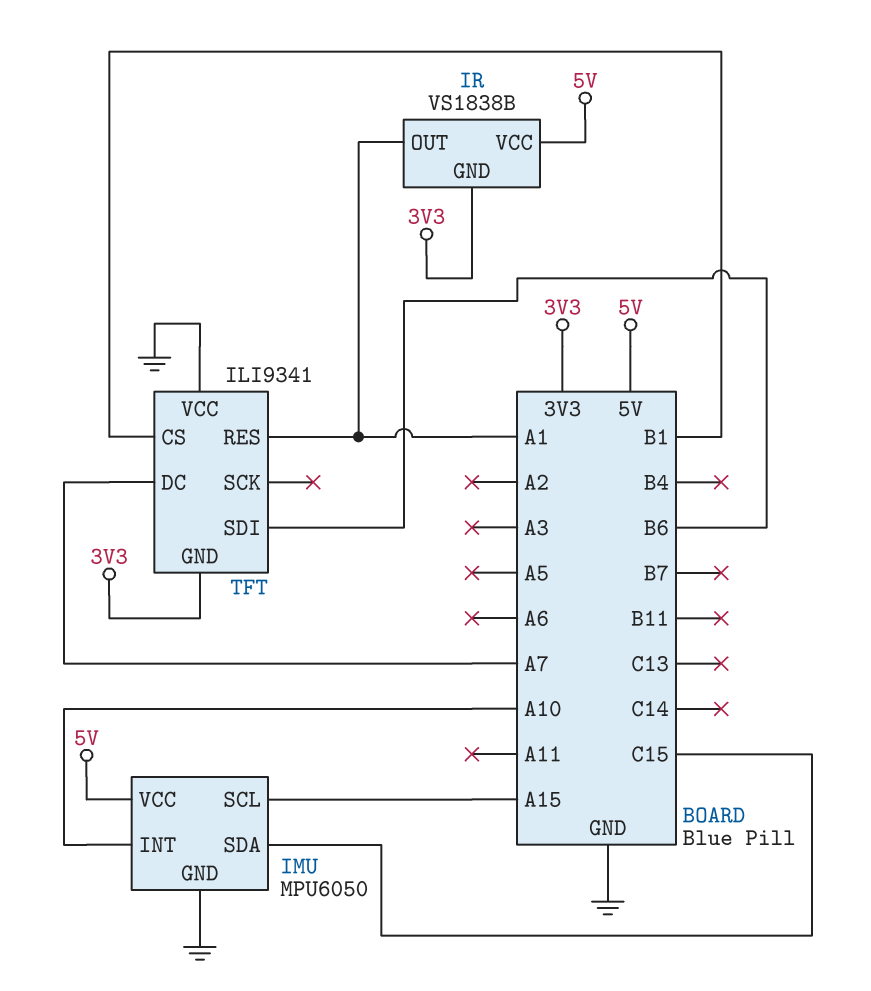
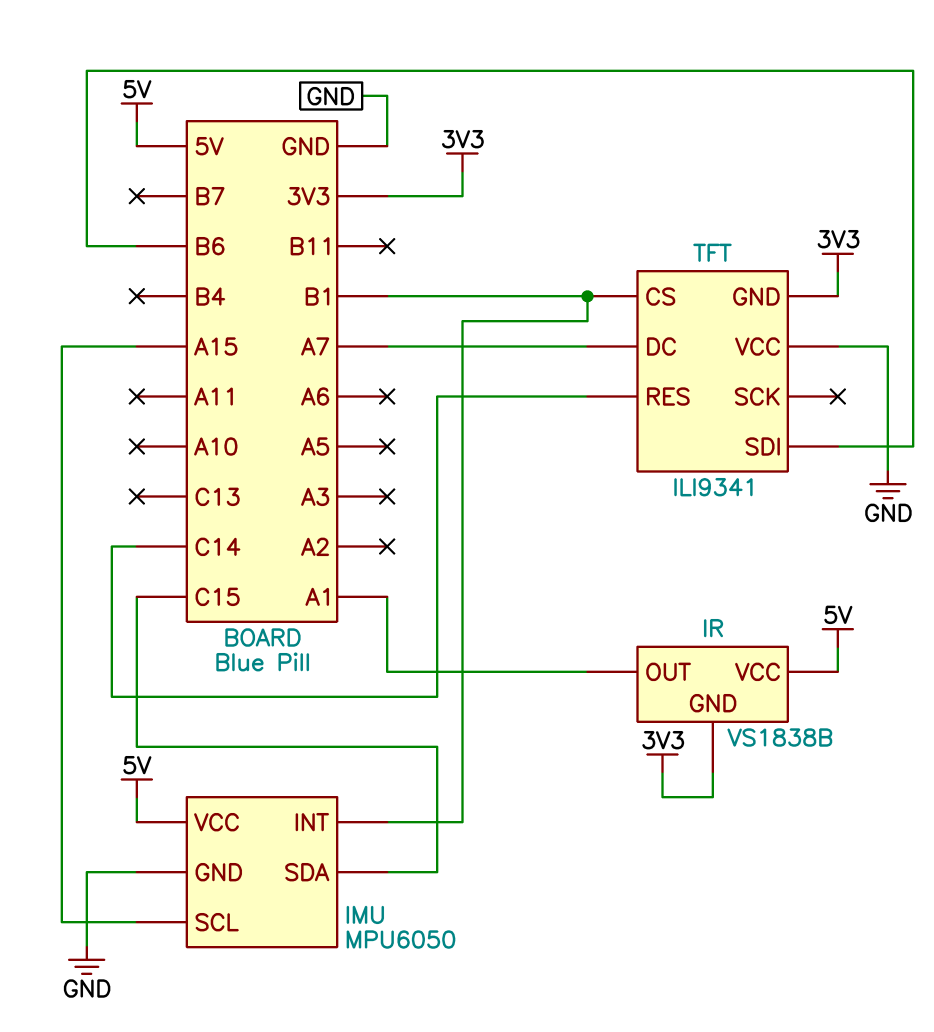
IMU pin INT: A10 -> B1
TFT pin RES: A1 -> C14

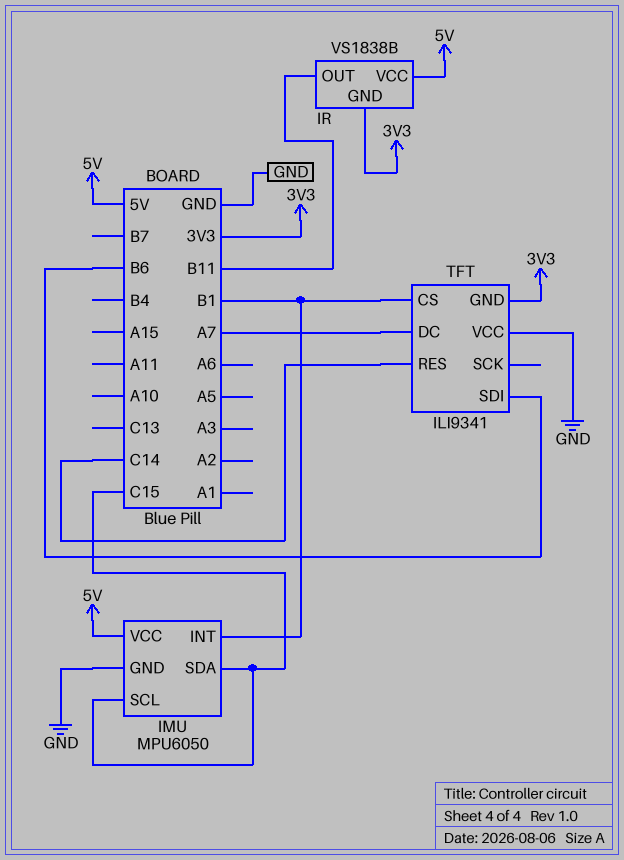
IMU pin SCL: A15 -> C15
IR pin OUT: A1 -> B11

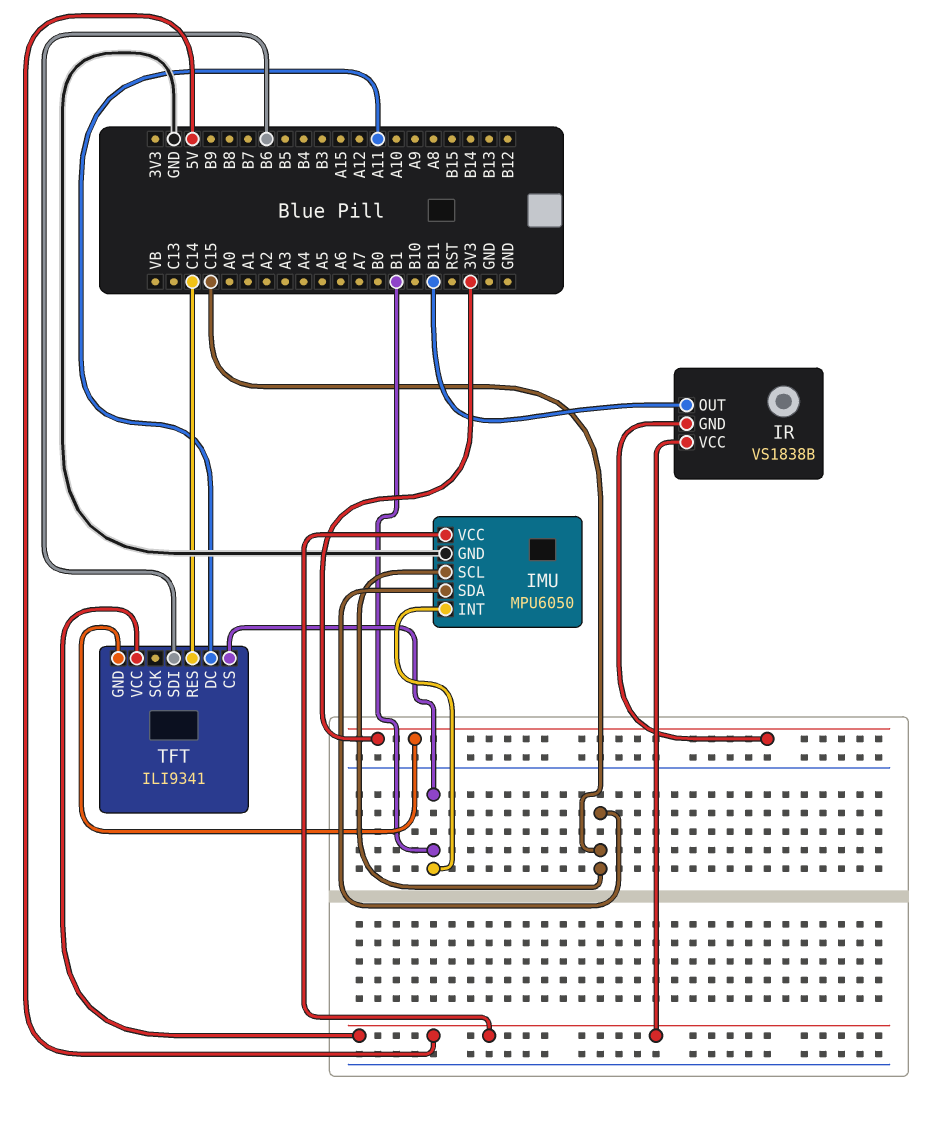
TFT pin DC: A7 -> A11
TFT pin VCC: GND -> 5V

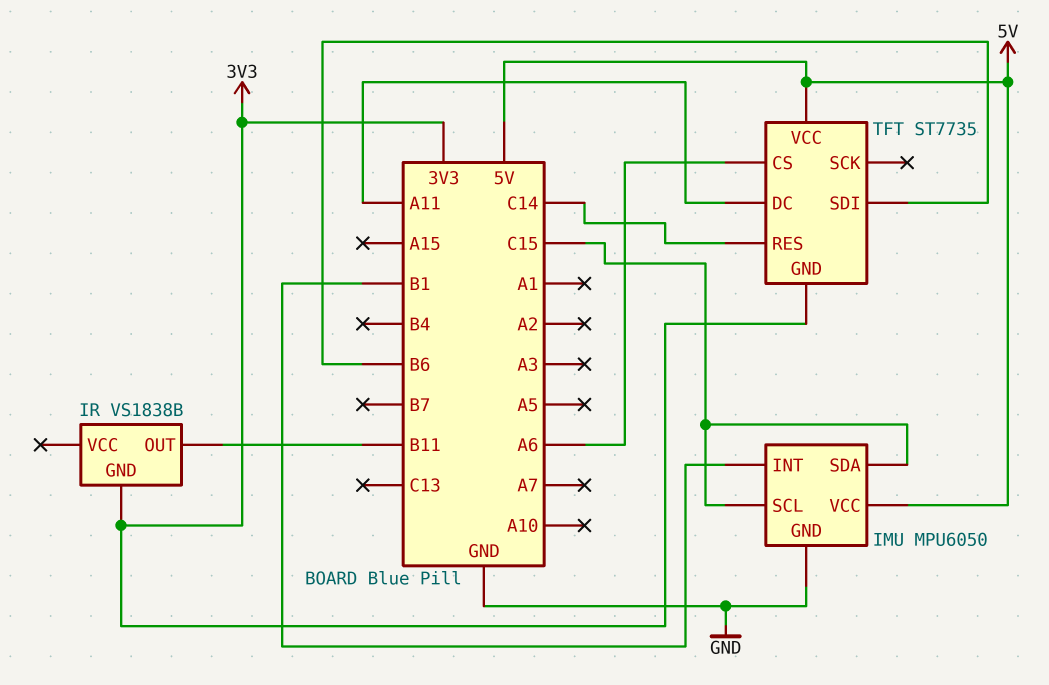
IR pin VCC: 5V -> none
TFT: ILI9341 -> ST7735
TFT pin CS: B1 -> A6

